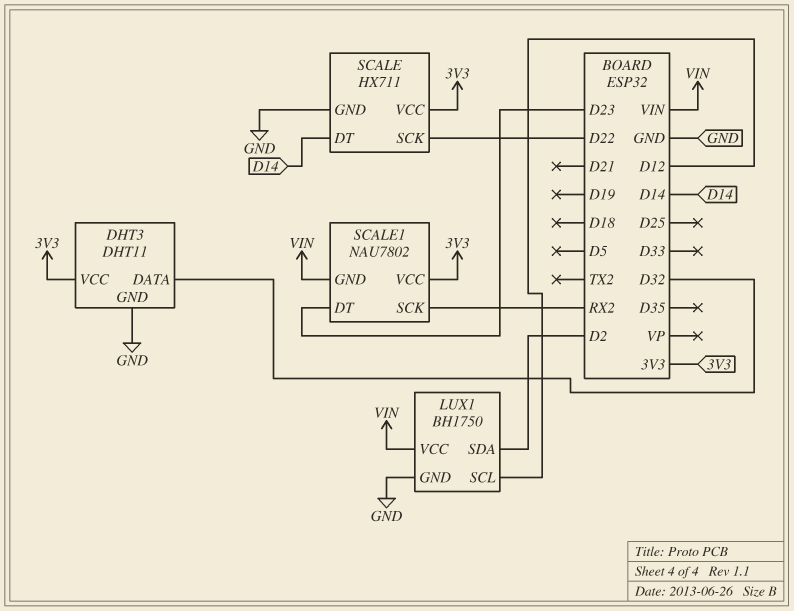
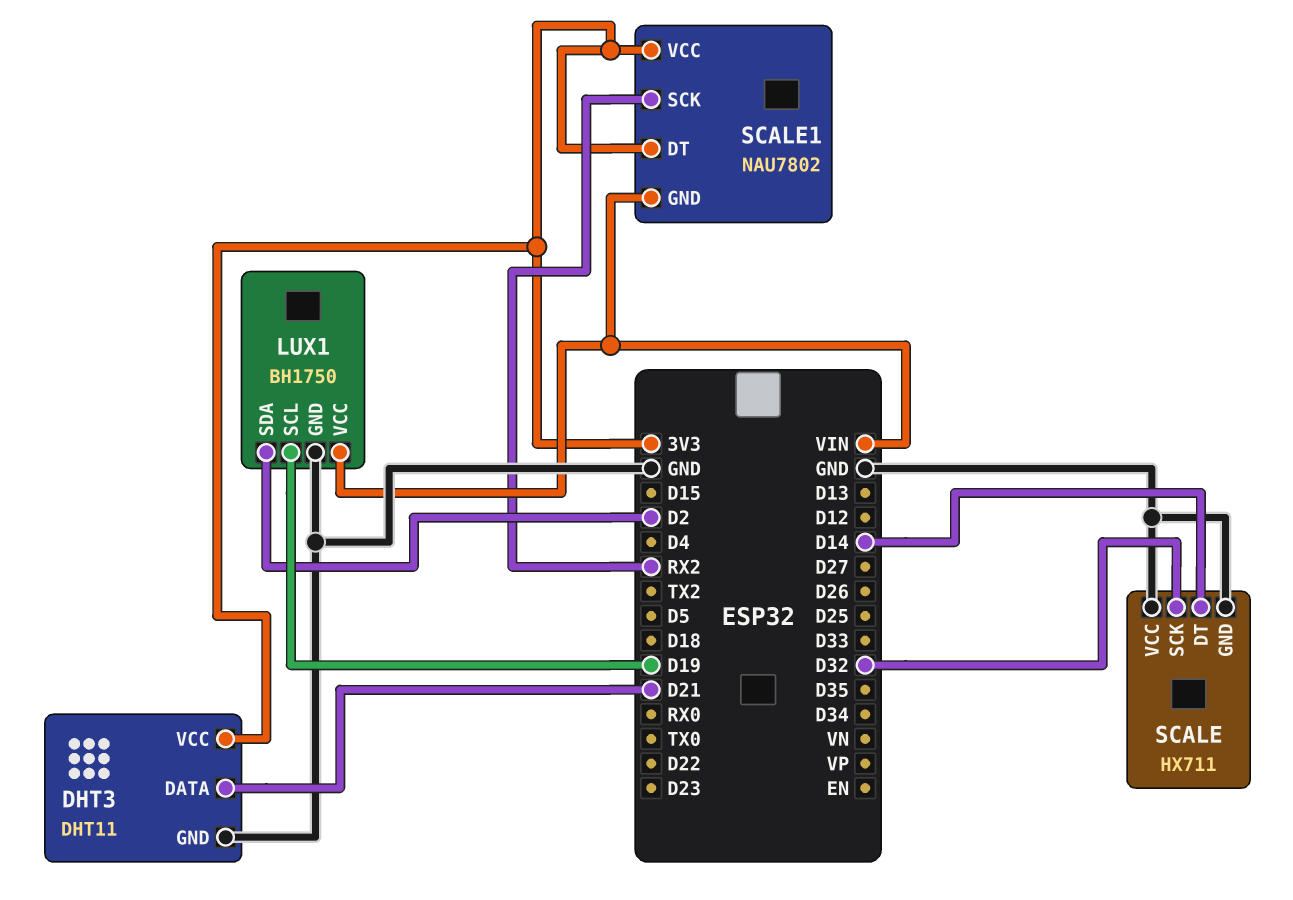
DHT3 pin DATA: D32 -> D21
LUX1 pin SCL: D12 -> D19
SCALE pin SCK: D22 -> D32
SCALE pin VCC: 3V3 -> GND
SCALE1 pin DT: D23 -> 3V3

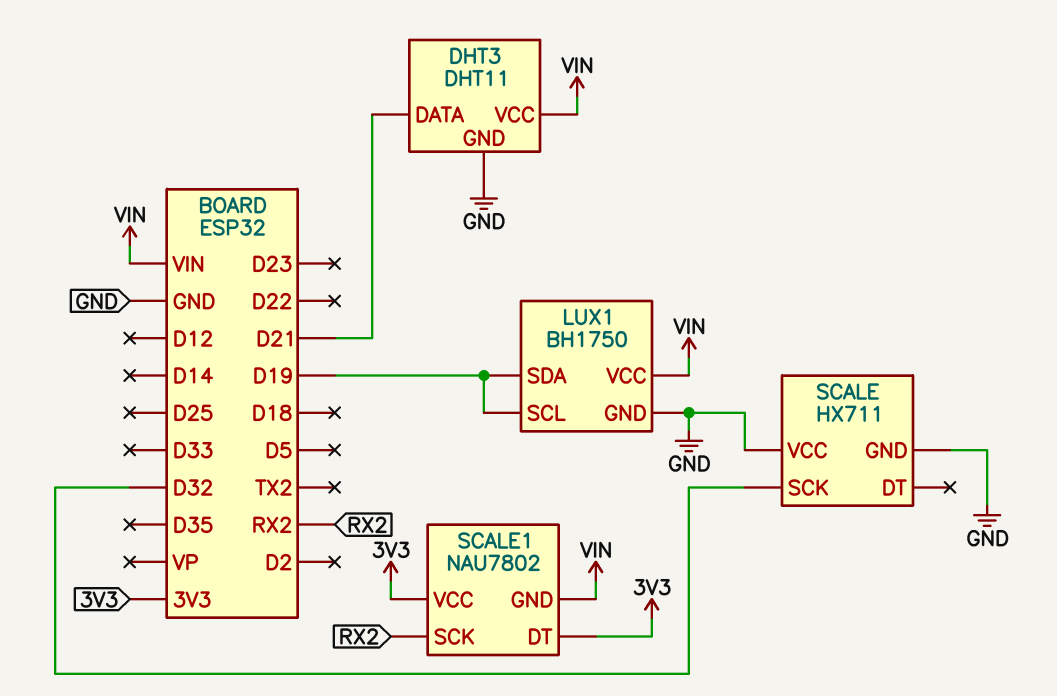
DHT3 pin VCC: 3V3 -> VIN
LUX1 pin SDA: D2 -> D19
SCALE pin DT: D14 -> none

